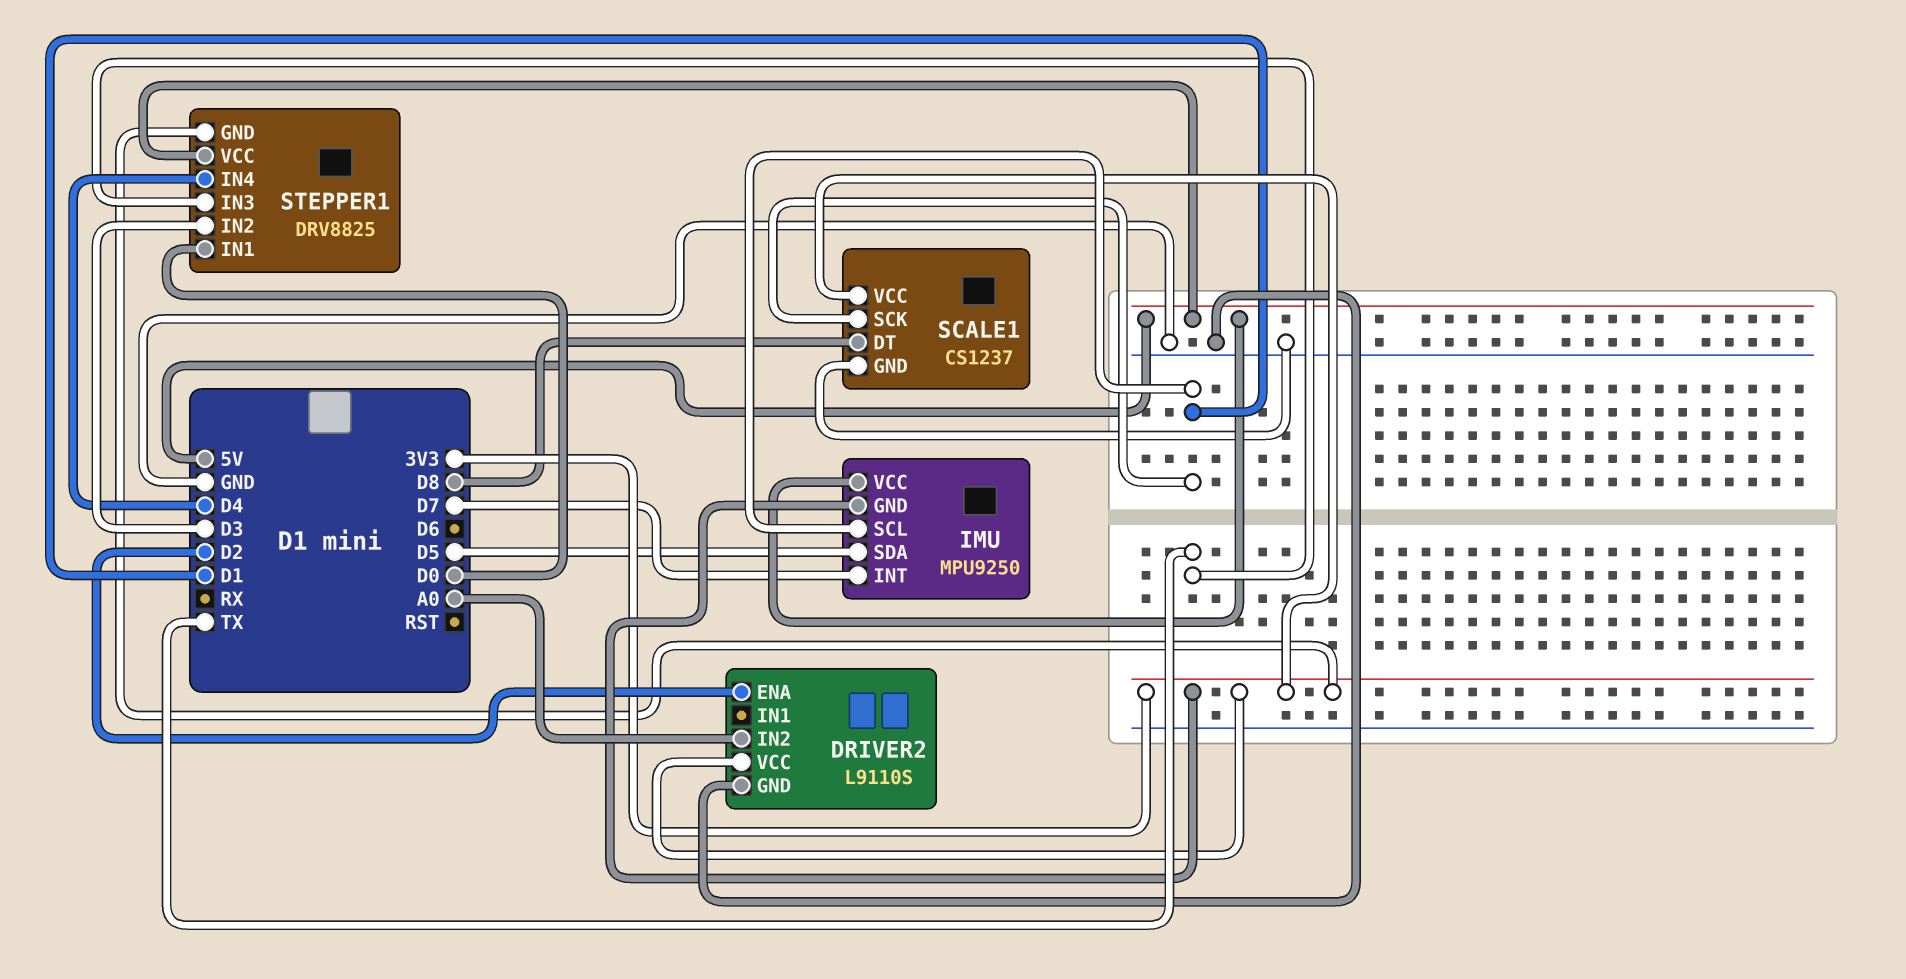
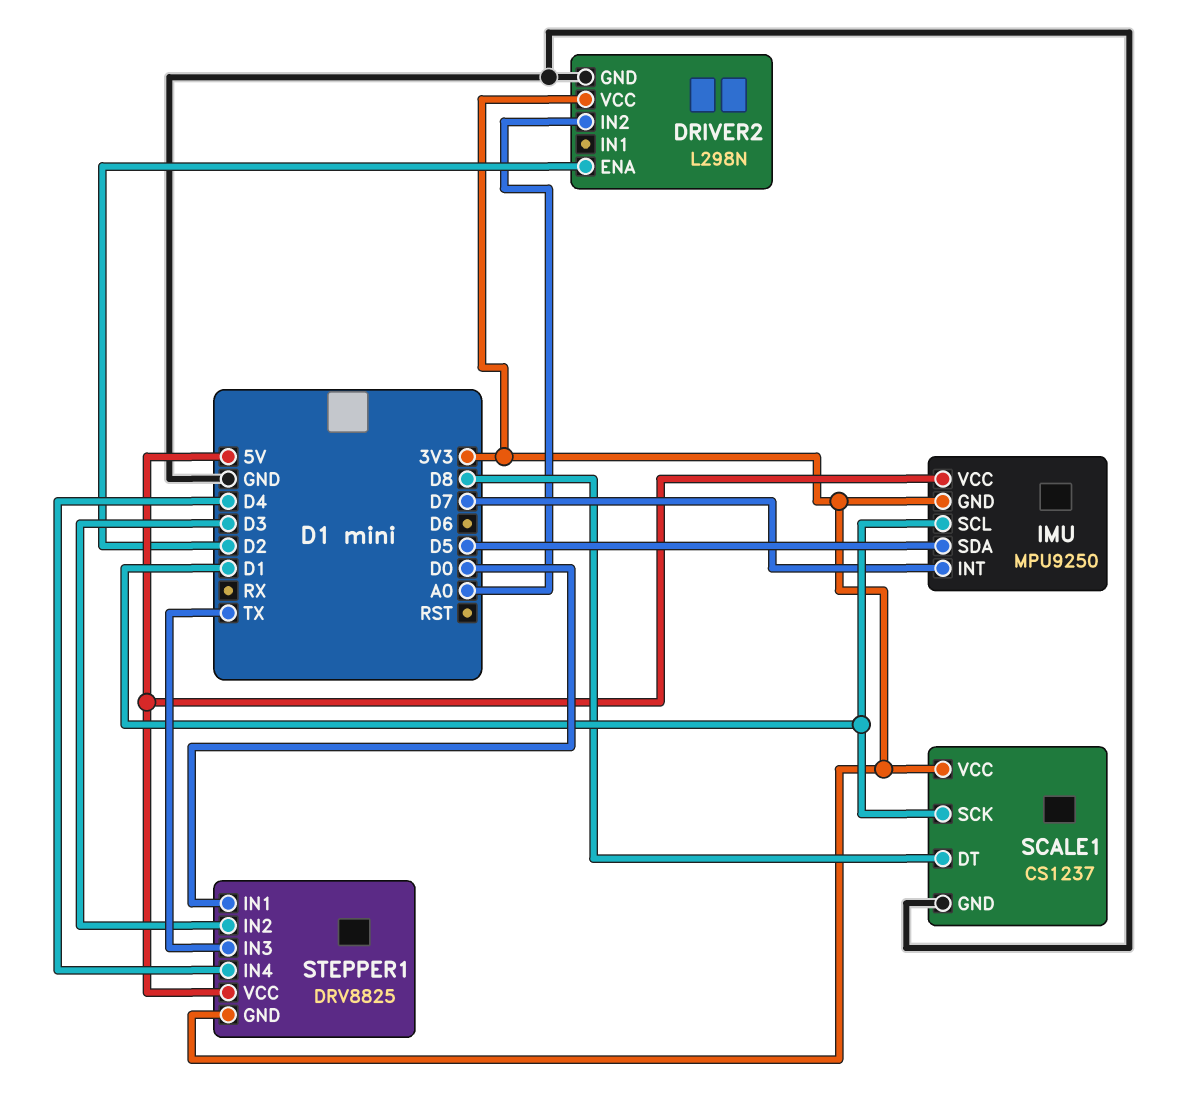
DRIVER2: L9110S -> L298N

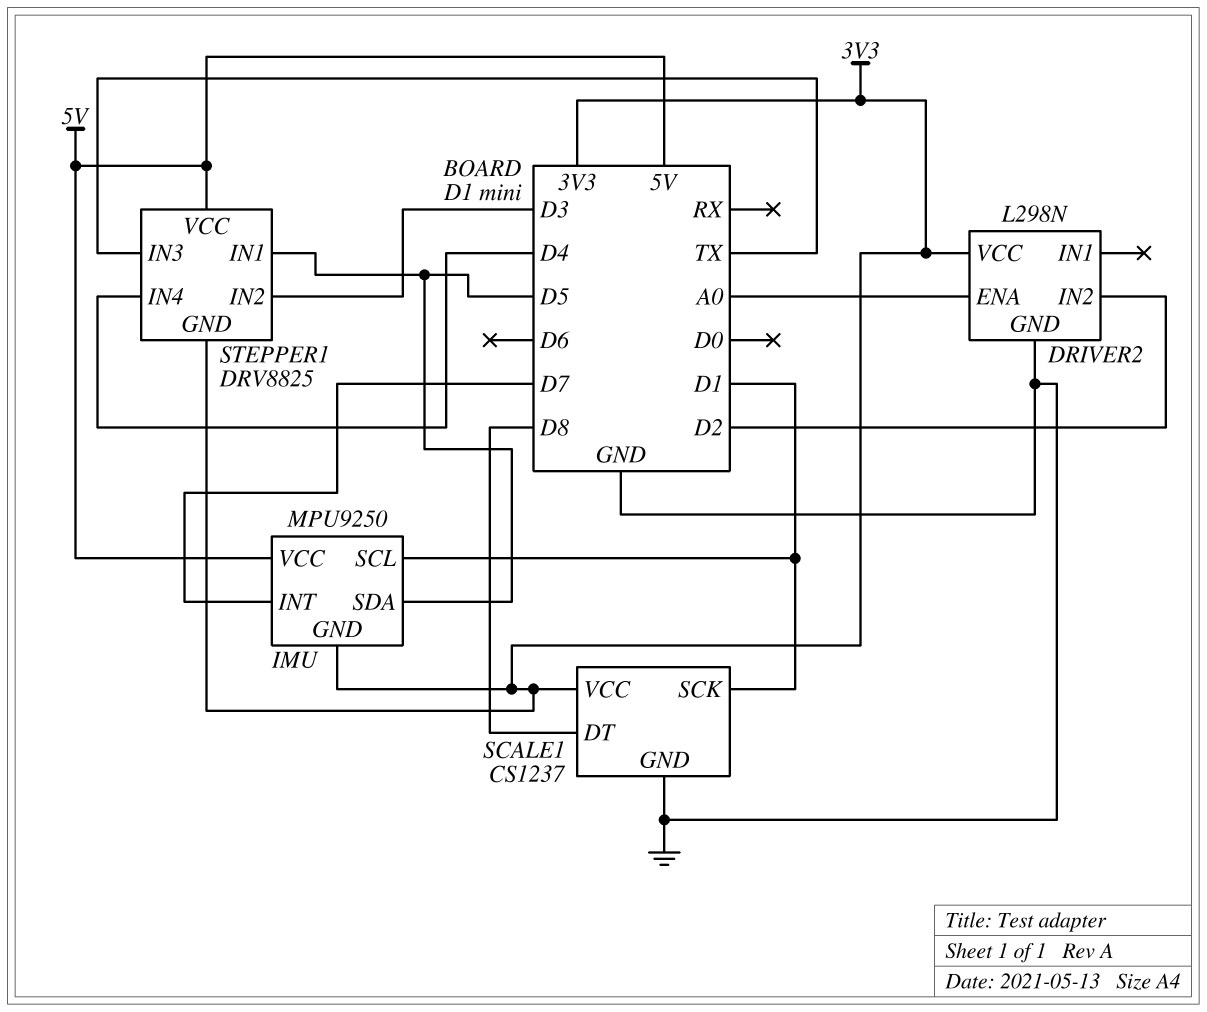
DRIVER2 pin ENA: D2 -> A0
DRIVER2 pin IN2: A0 -> D2
STEPPER1 pin IN1: D0 -> D5

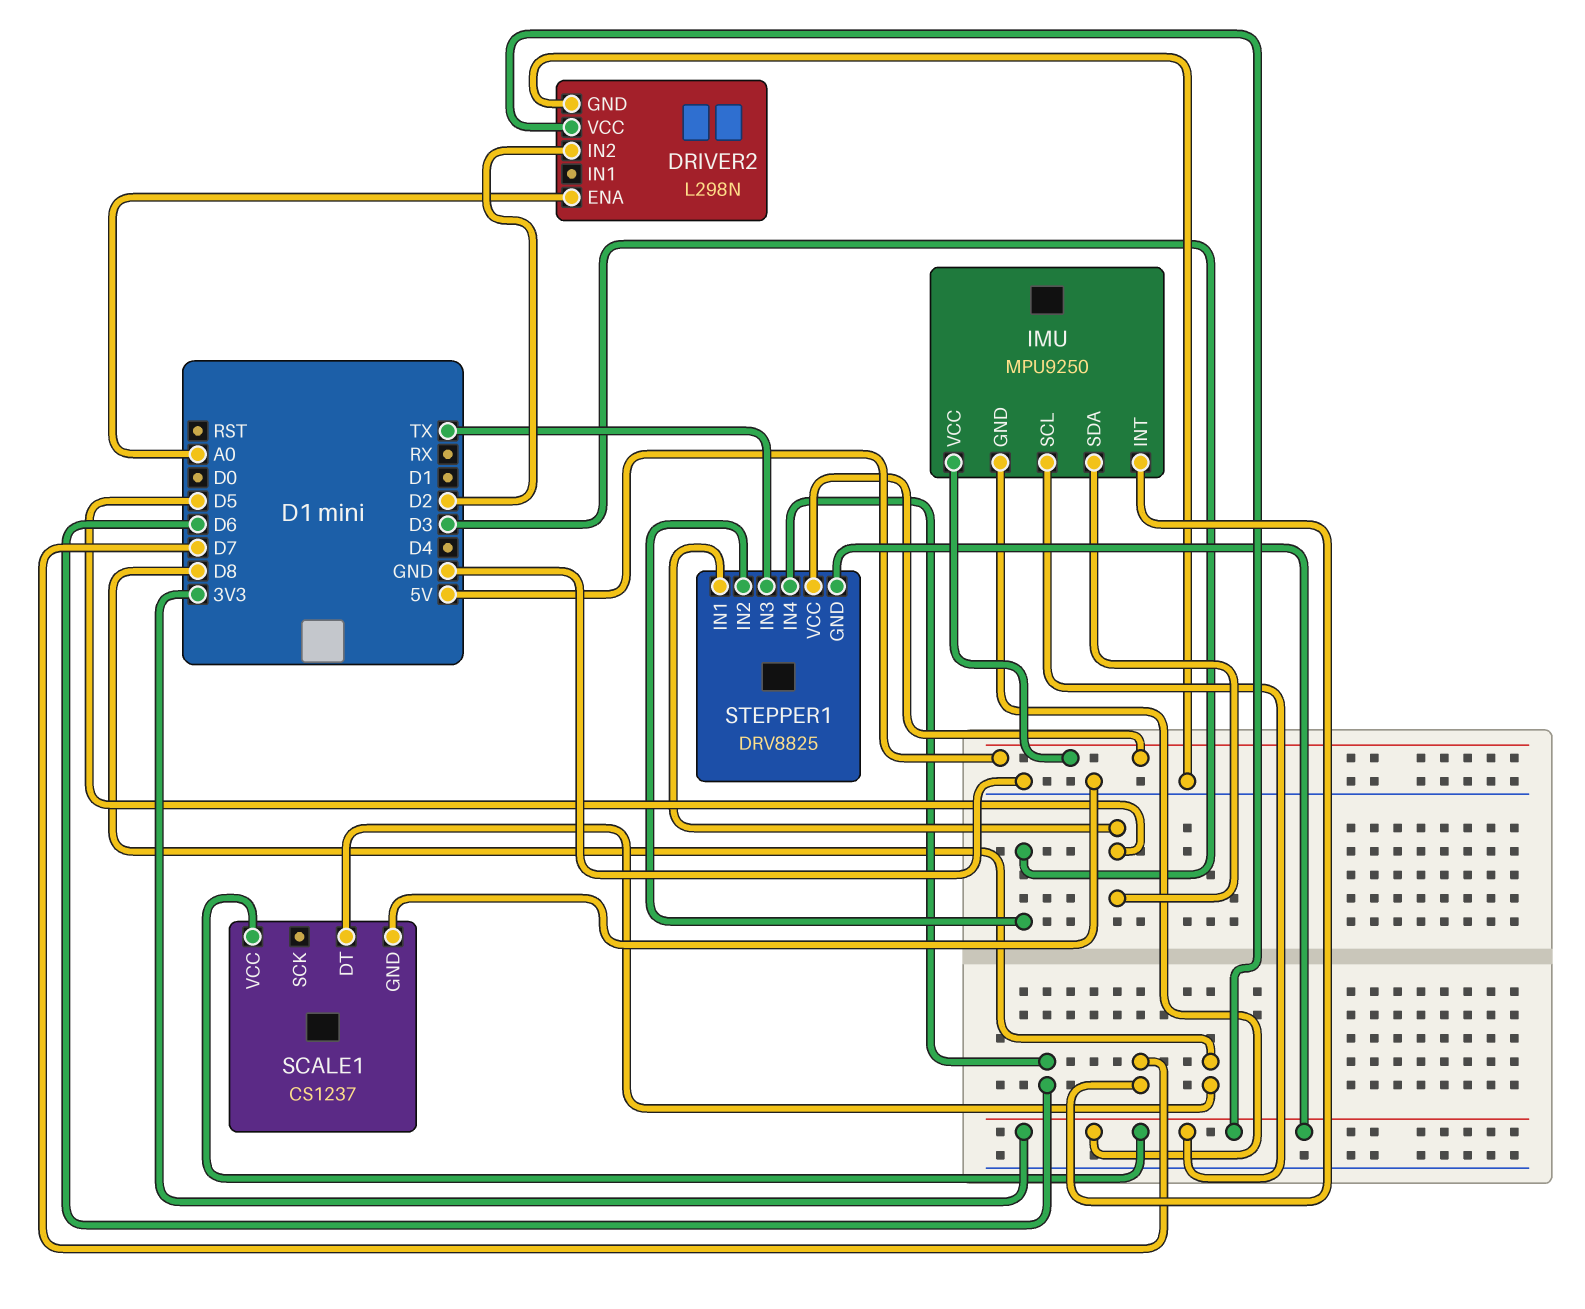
IMU pin SCL: D1 -> 3V3
SCALE1 pin SCK: D1 -> none
STEPPER1 pin IN4: D4 -> D6

